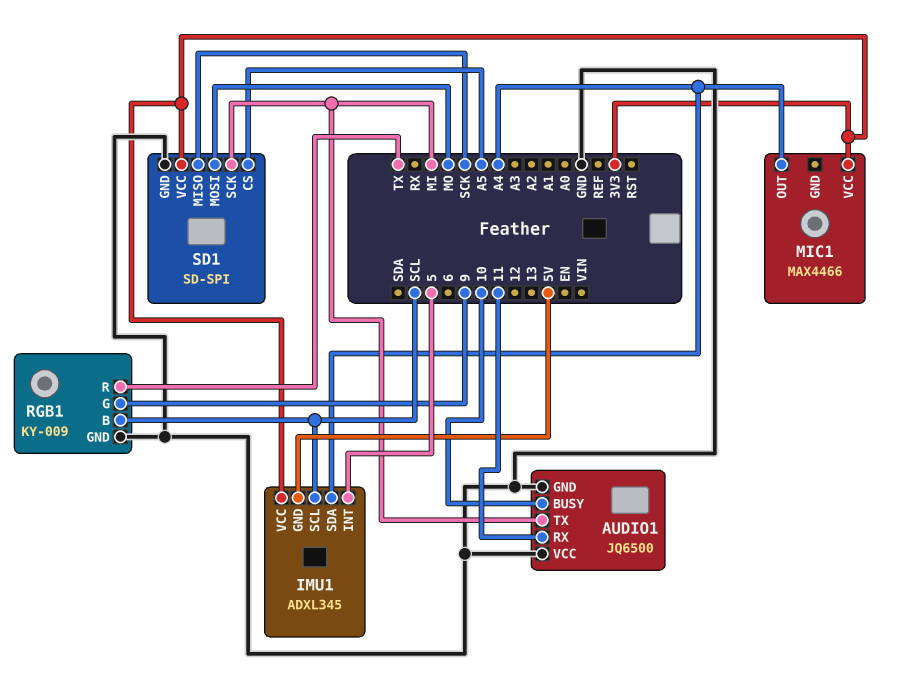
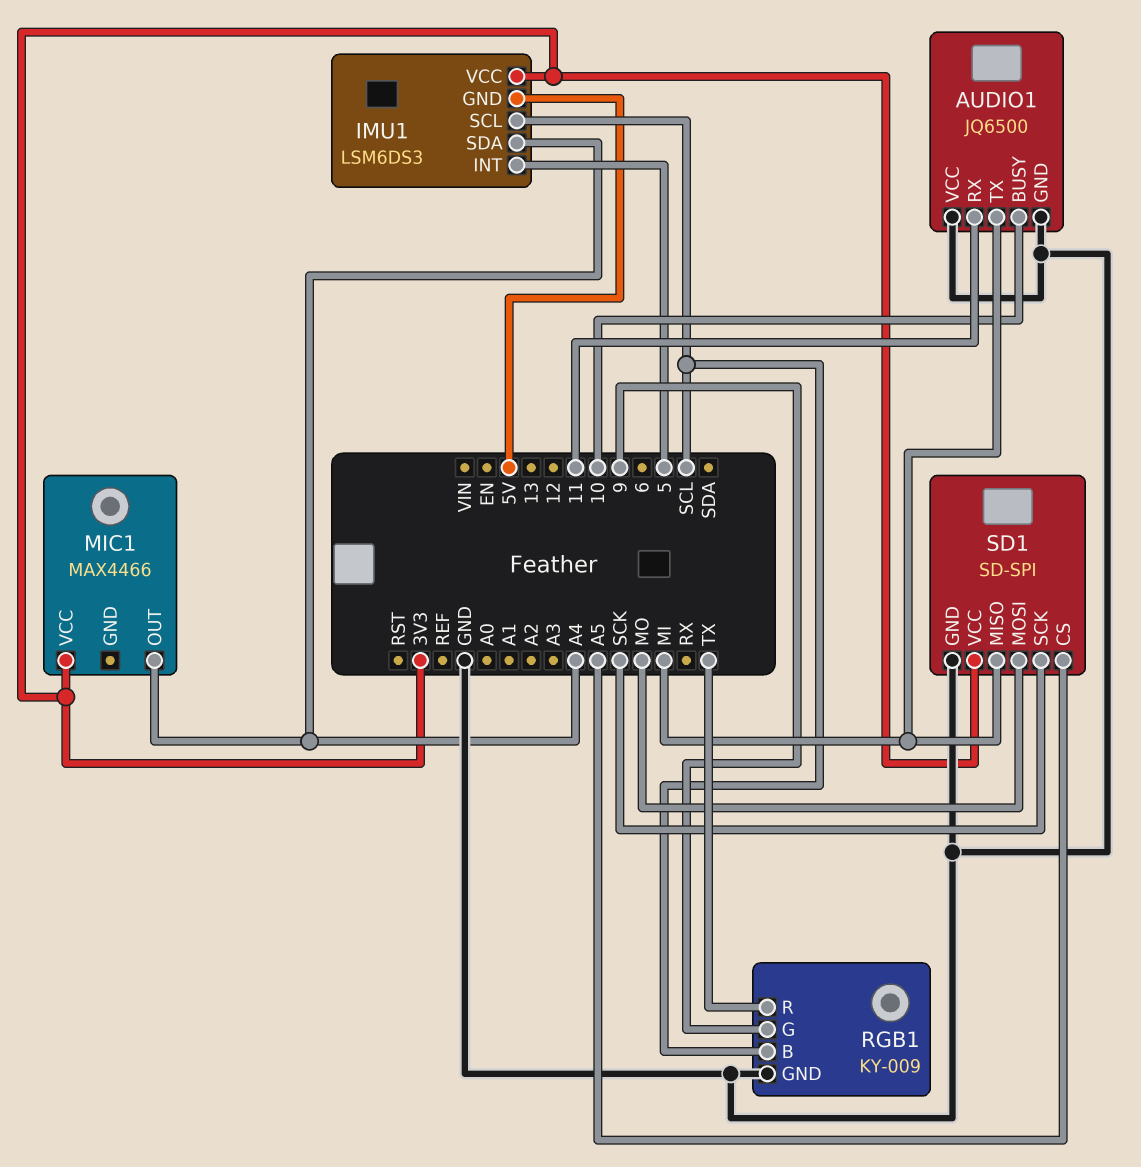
IMU1: ADXL345 -> LSM6DS3
SD1 pin MISO: SCK -> MI
SD1 pin SCK: MI -> SCK

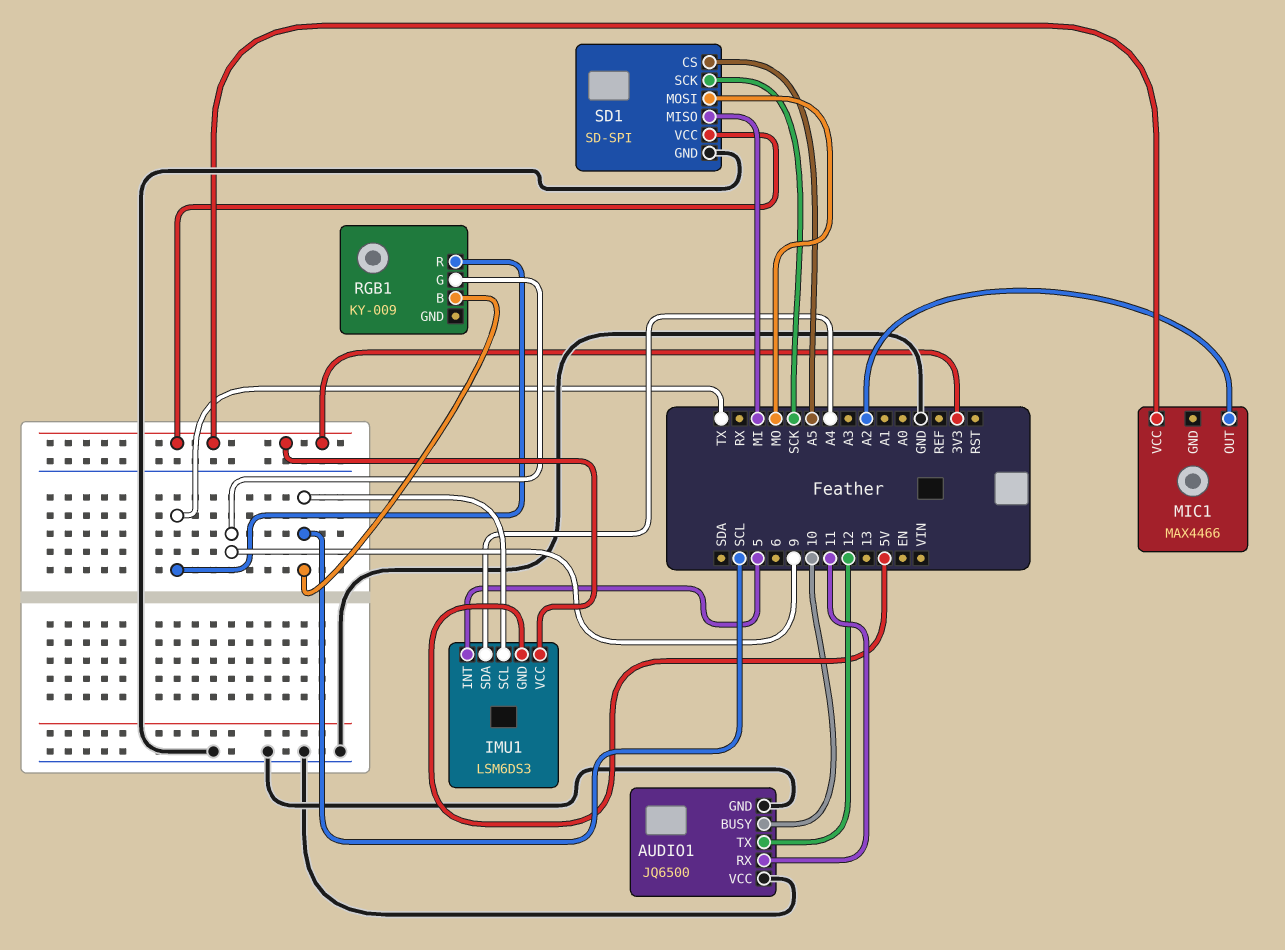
AUDIO1 pin TX: MI -> 12
MIC1 pin OUT: A4 -> A2
RGB1 pin GND: GND -> none

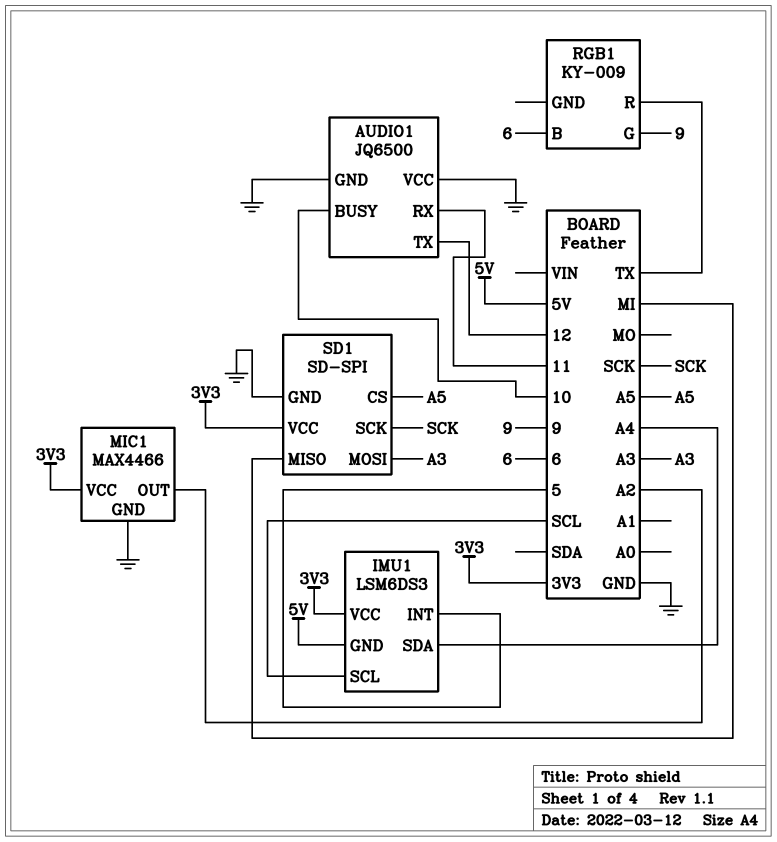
MIC1 pin GND: none -> GND
RGB1 pin B: SCL -> 6
SD1 pin MOSI: MO -> A3

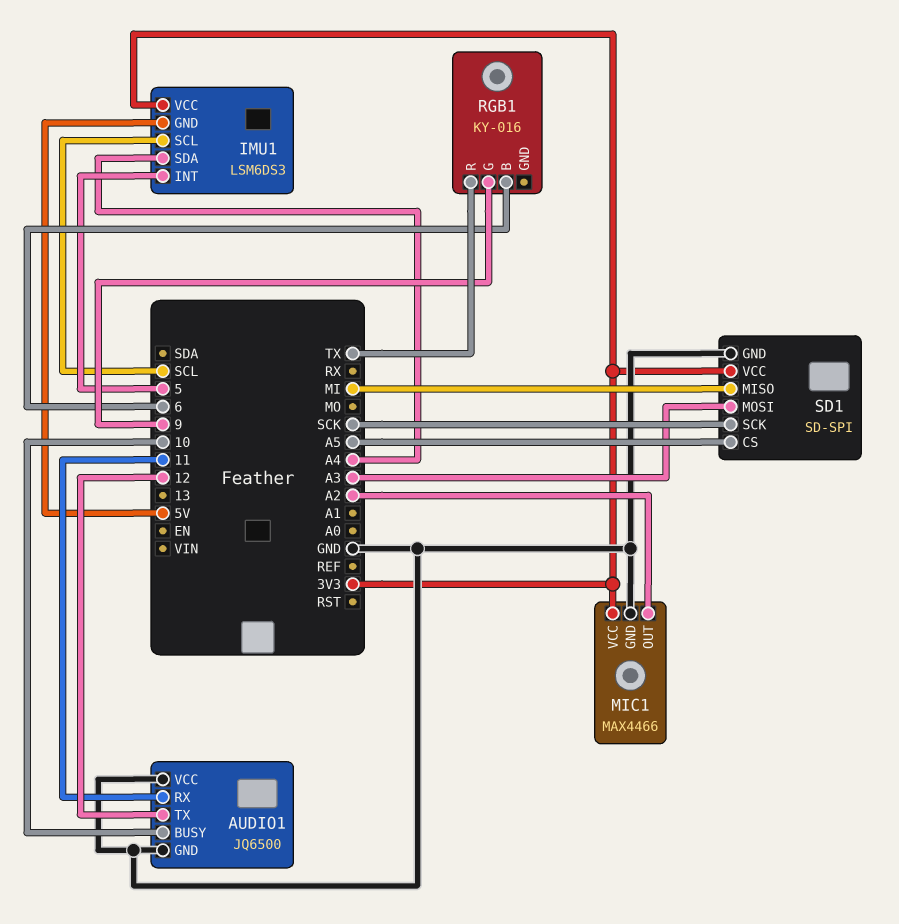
RGB1: KY-009 -> KY-016

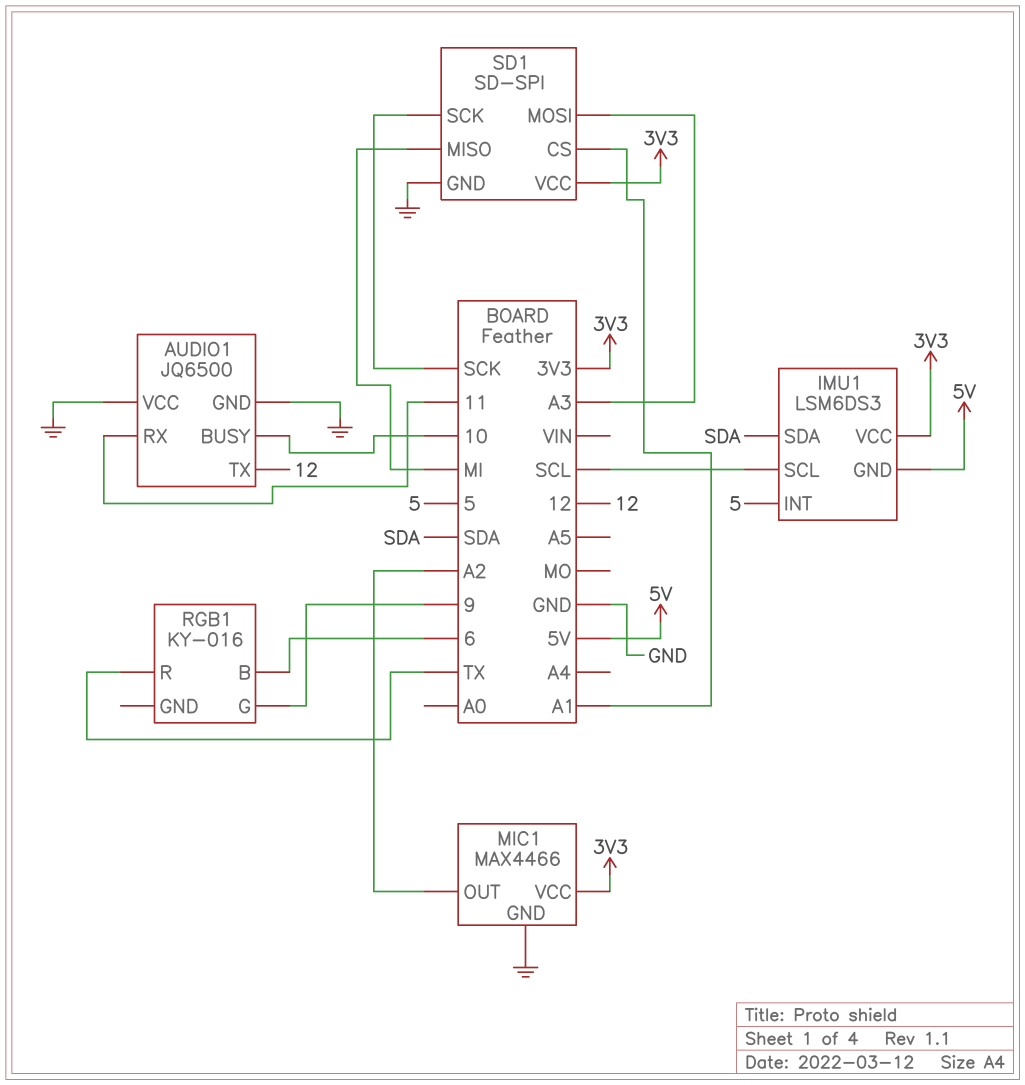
IMU1 pin SDA: A4 -> SDA
SD1 pin CS: A5 -> A1

